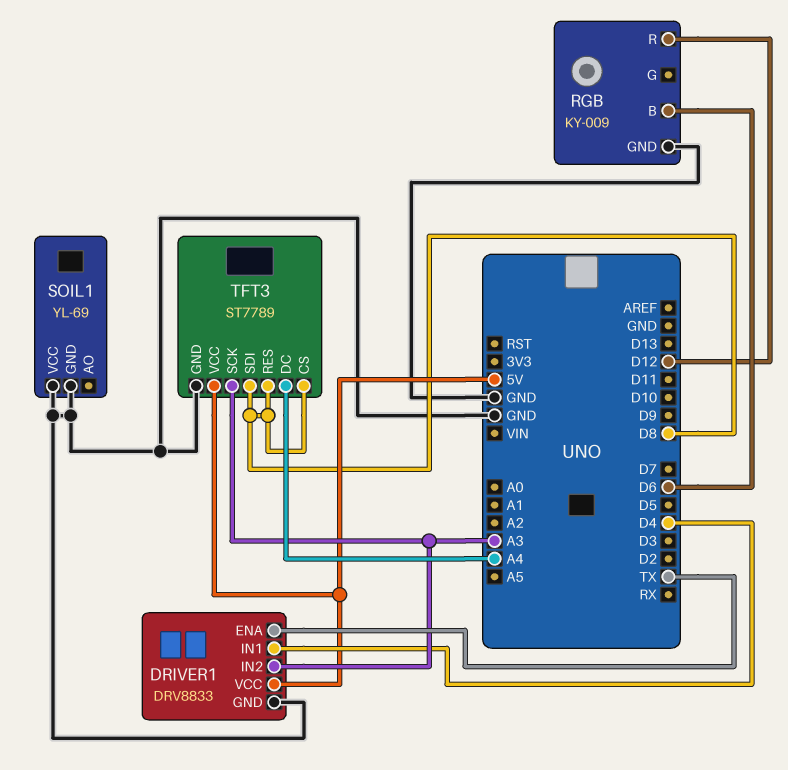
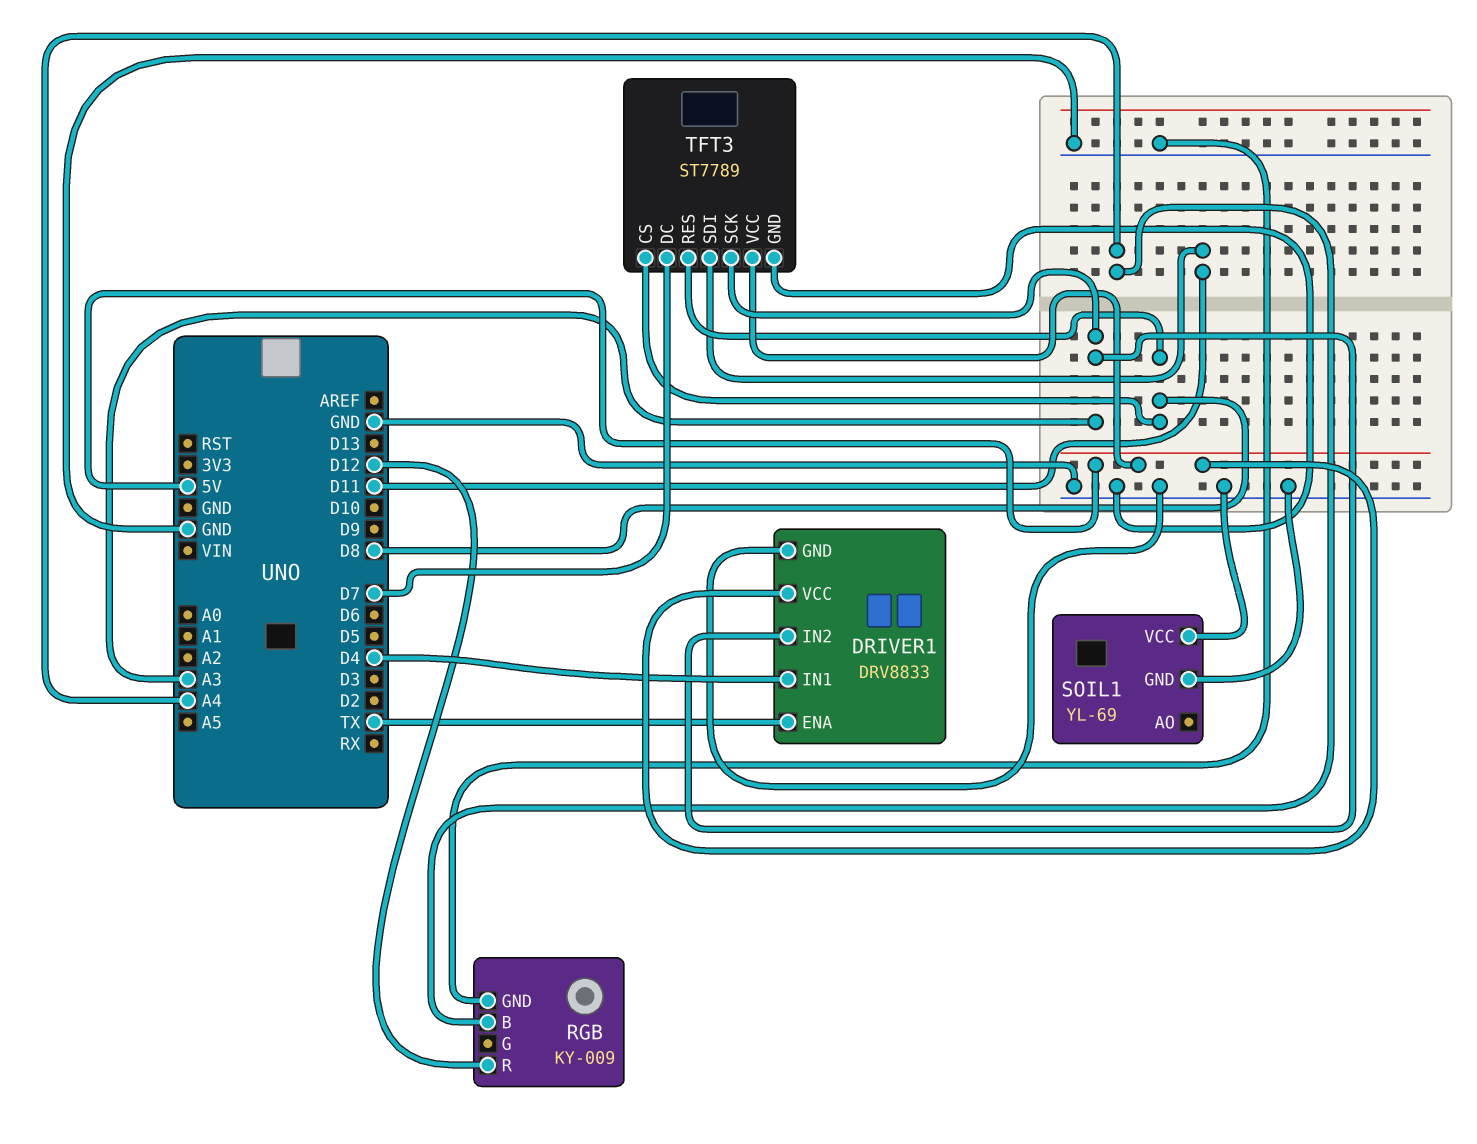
RGB pin B: D6 -> A4
TFT3 pin DC: A4 -> D7
TFT3 pin SDI: D8 -> D11

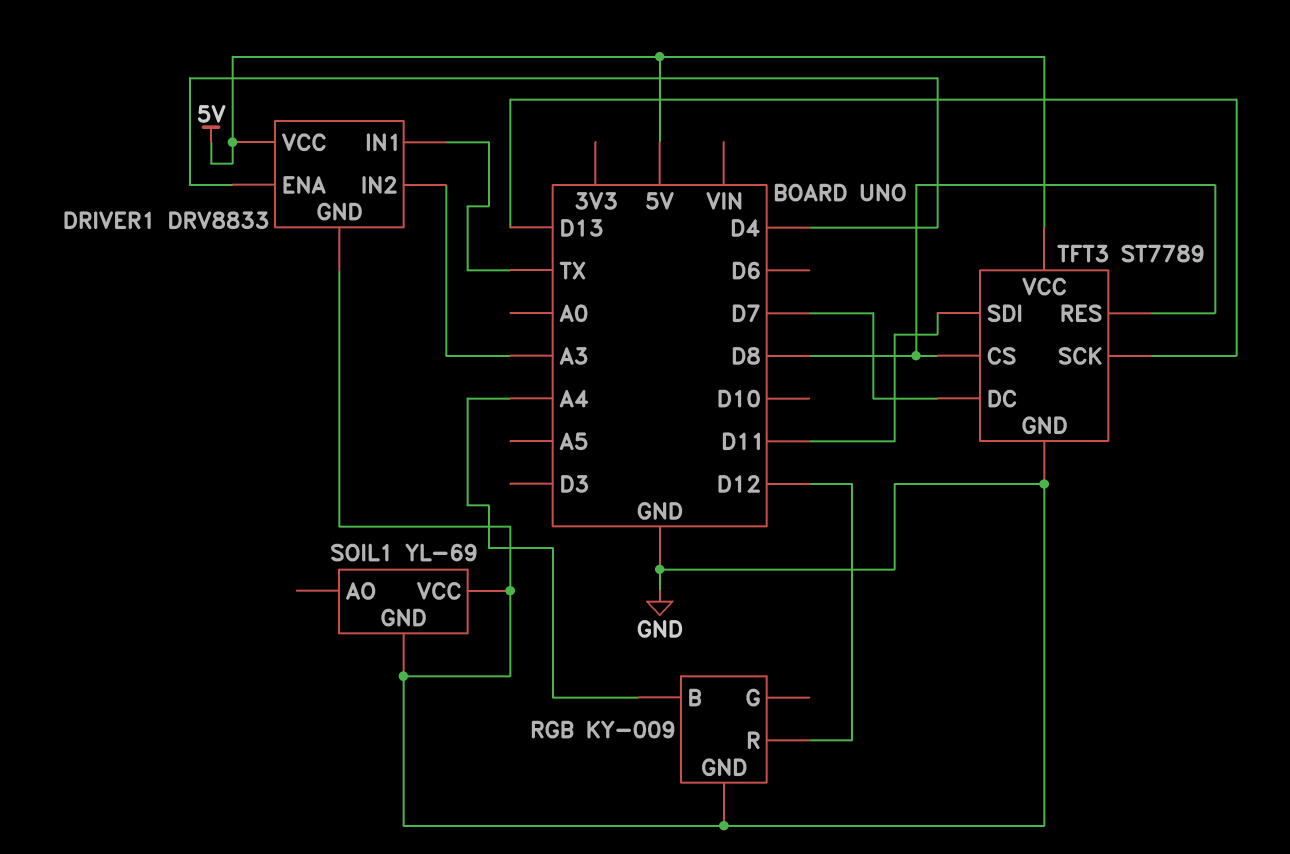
DRIVER1 pin ENA: TX -> D4
DRIVER1 pin IN1: D4 -> TX
TFT3 pin SCK: A3 -> D13

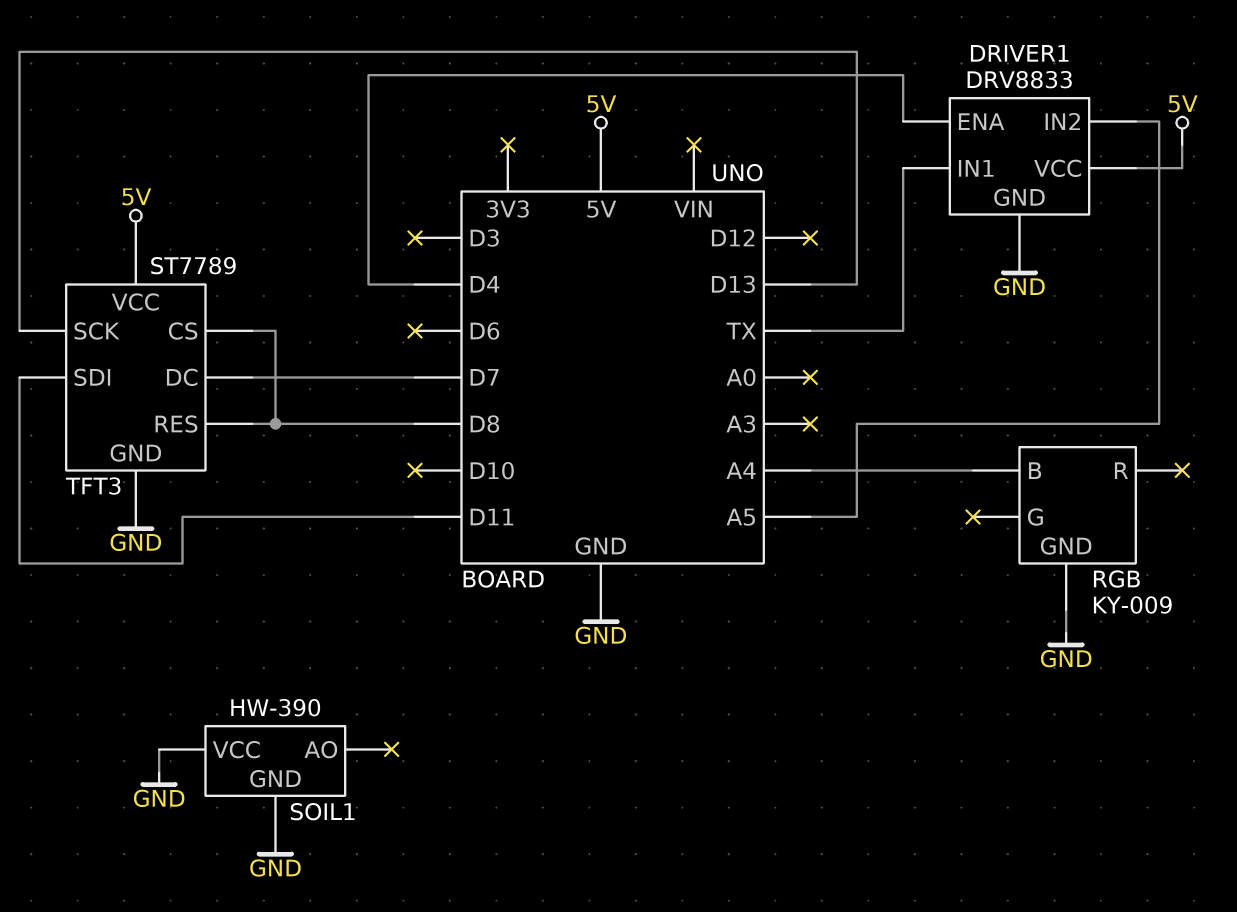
DRIVER1 pin IN2: A3 -> A5
RGB pin R: D12 -> none
SOIL1: YL-69 -> HW-390

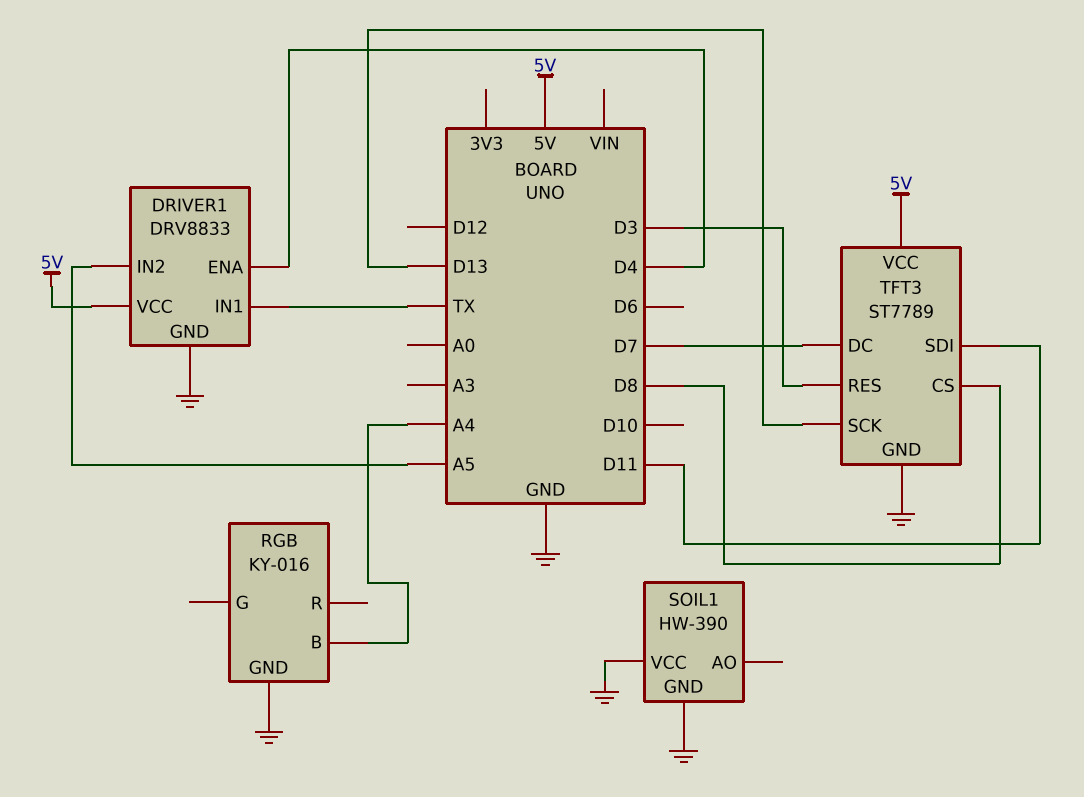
RGB: KY-009 -> KY-016
TFT3 pin RES: D8 -> D3

